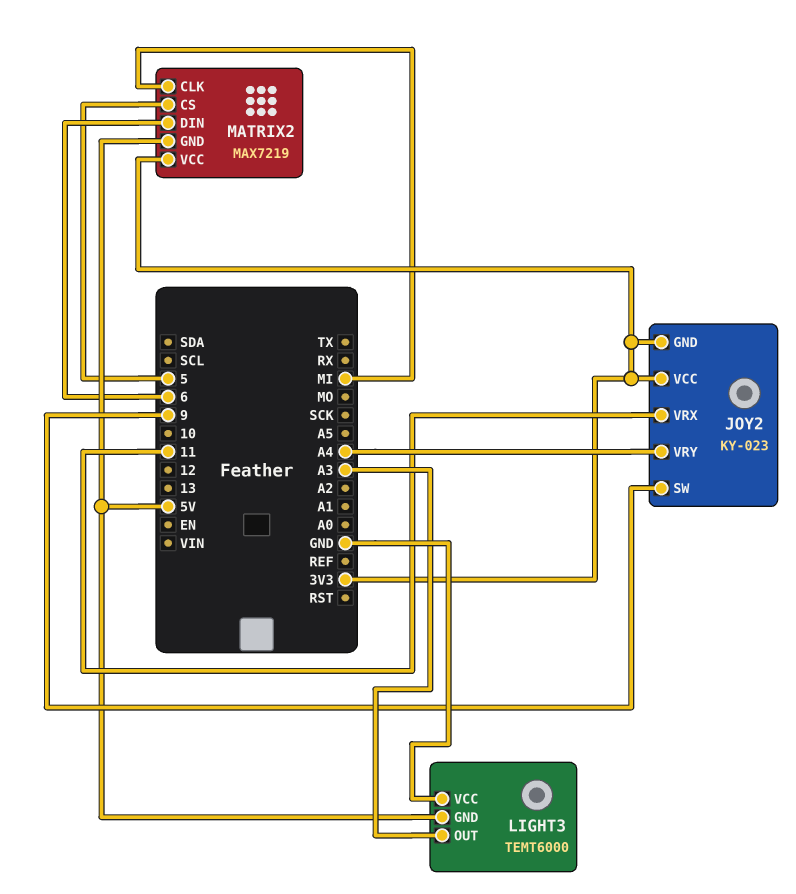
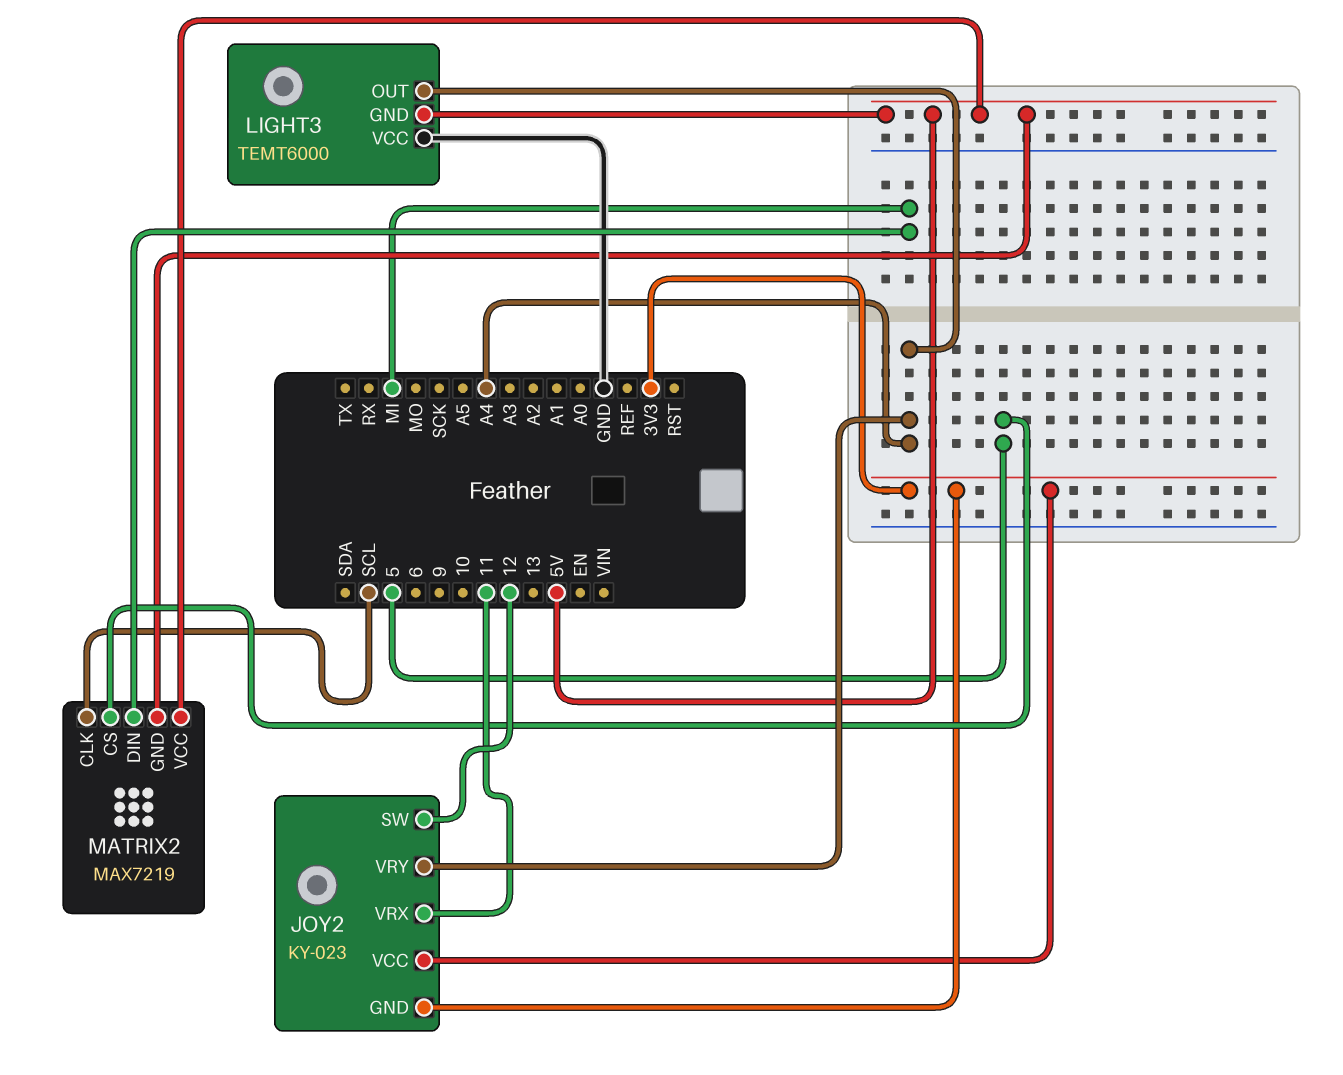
JOY2 pin SW: 9 -> 12
LIGHT3 pin OUT: A3 -> A4
MATRIX2 pin CLK: MI -> SCL
MATRIX2 pin DIN: 6 -> MI
MATRIX2 pin VCC: 3V3 -> 5V

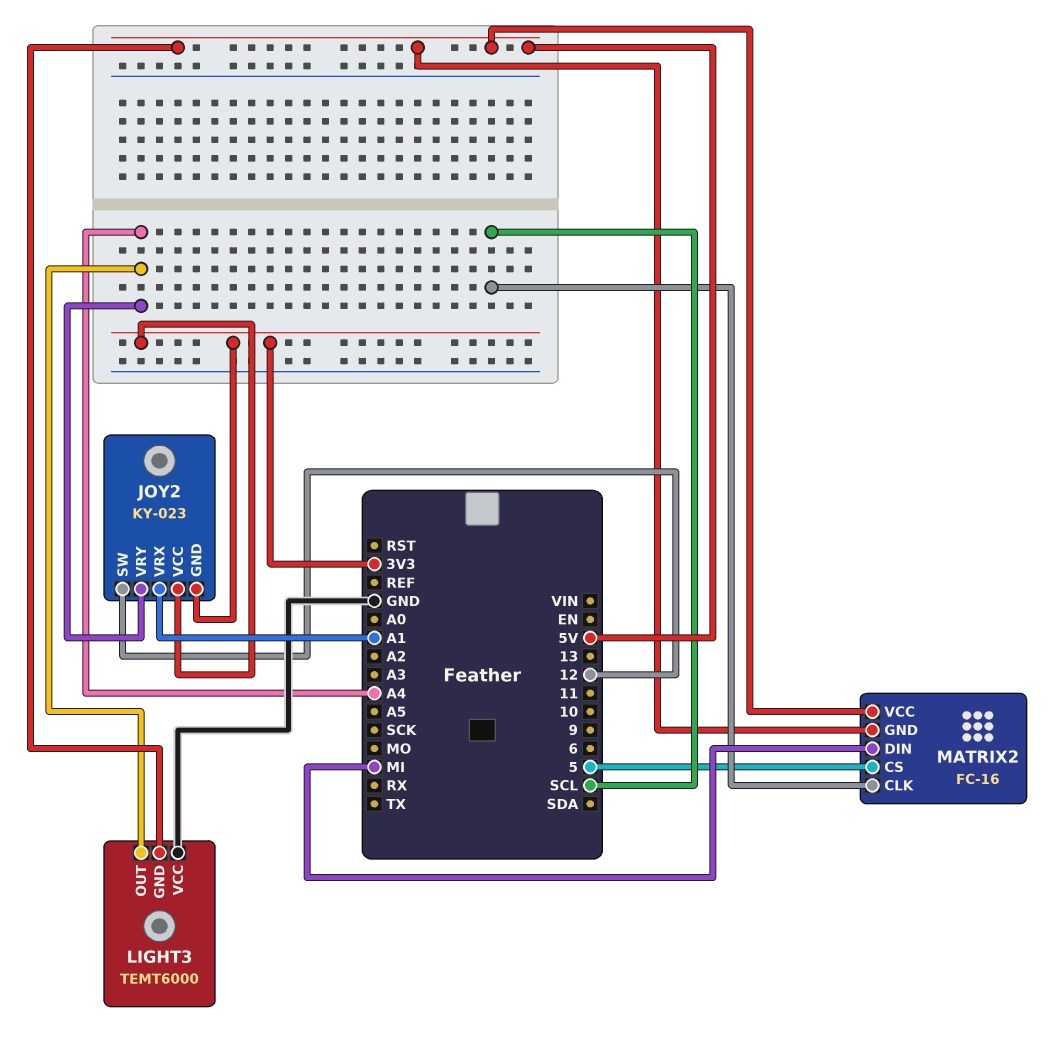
JOY2 pin VRX: 11 -> A1
MATRIX2: MAX7219 -> FC-16

